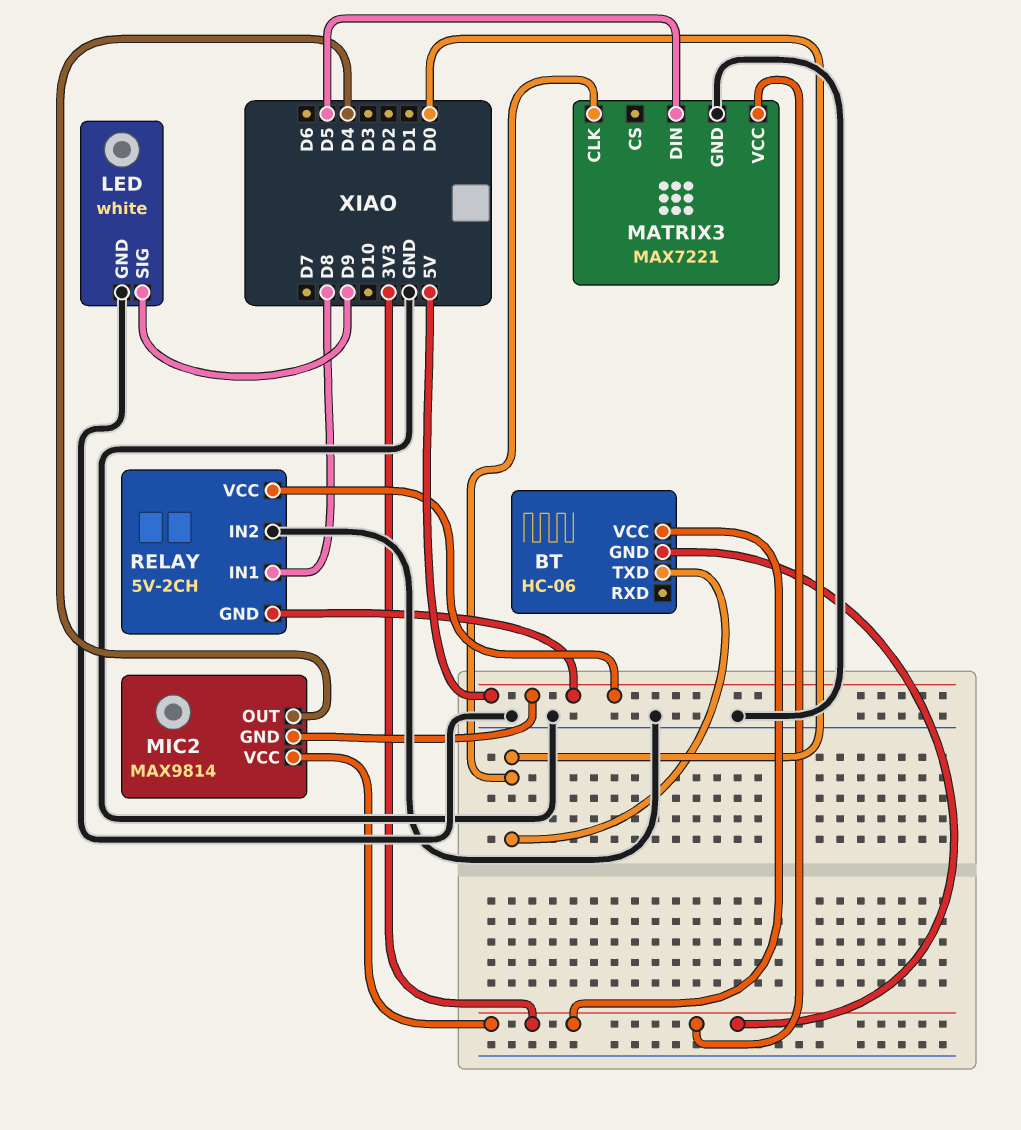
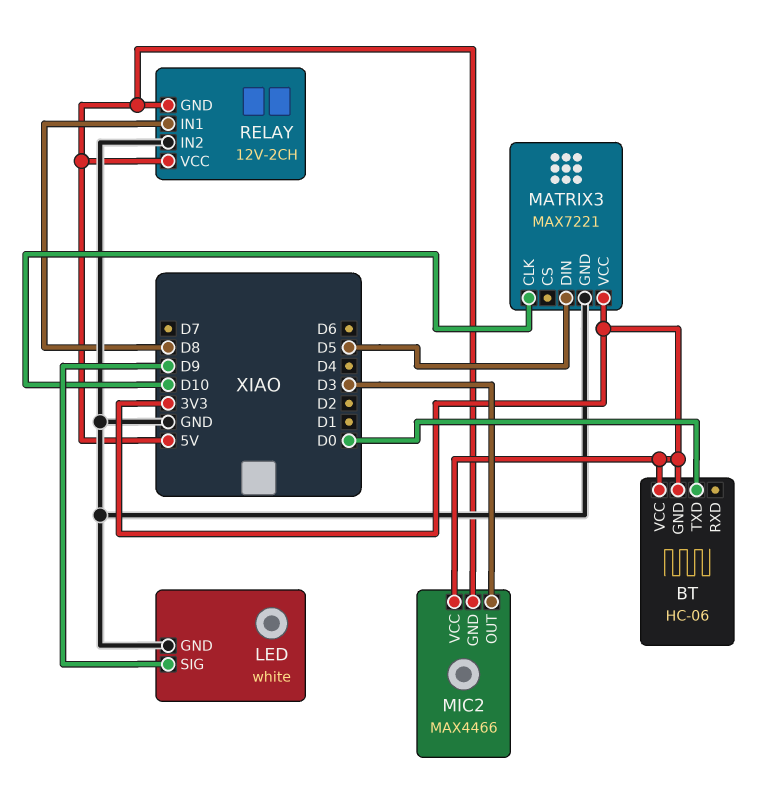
MATRIX3 pin CLK: D0 -> D10
MIC2: MAX9814 -> MAX4466
MIC2 pin OUT: D4 -> D3
RELAY: 5V-2CH -> 12V-2CH

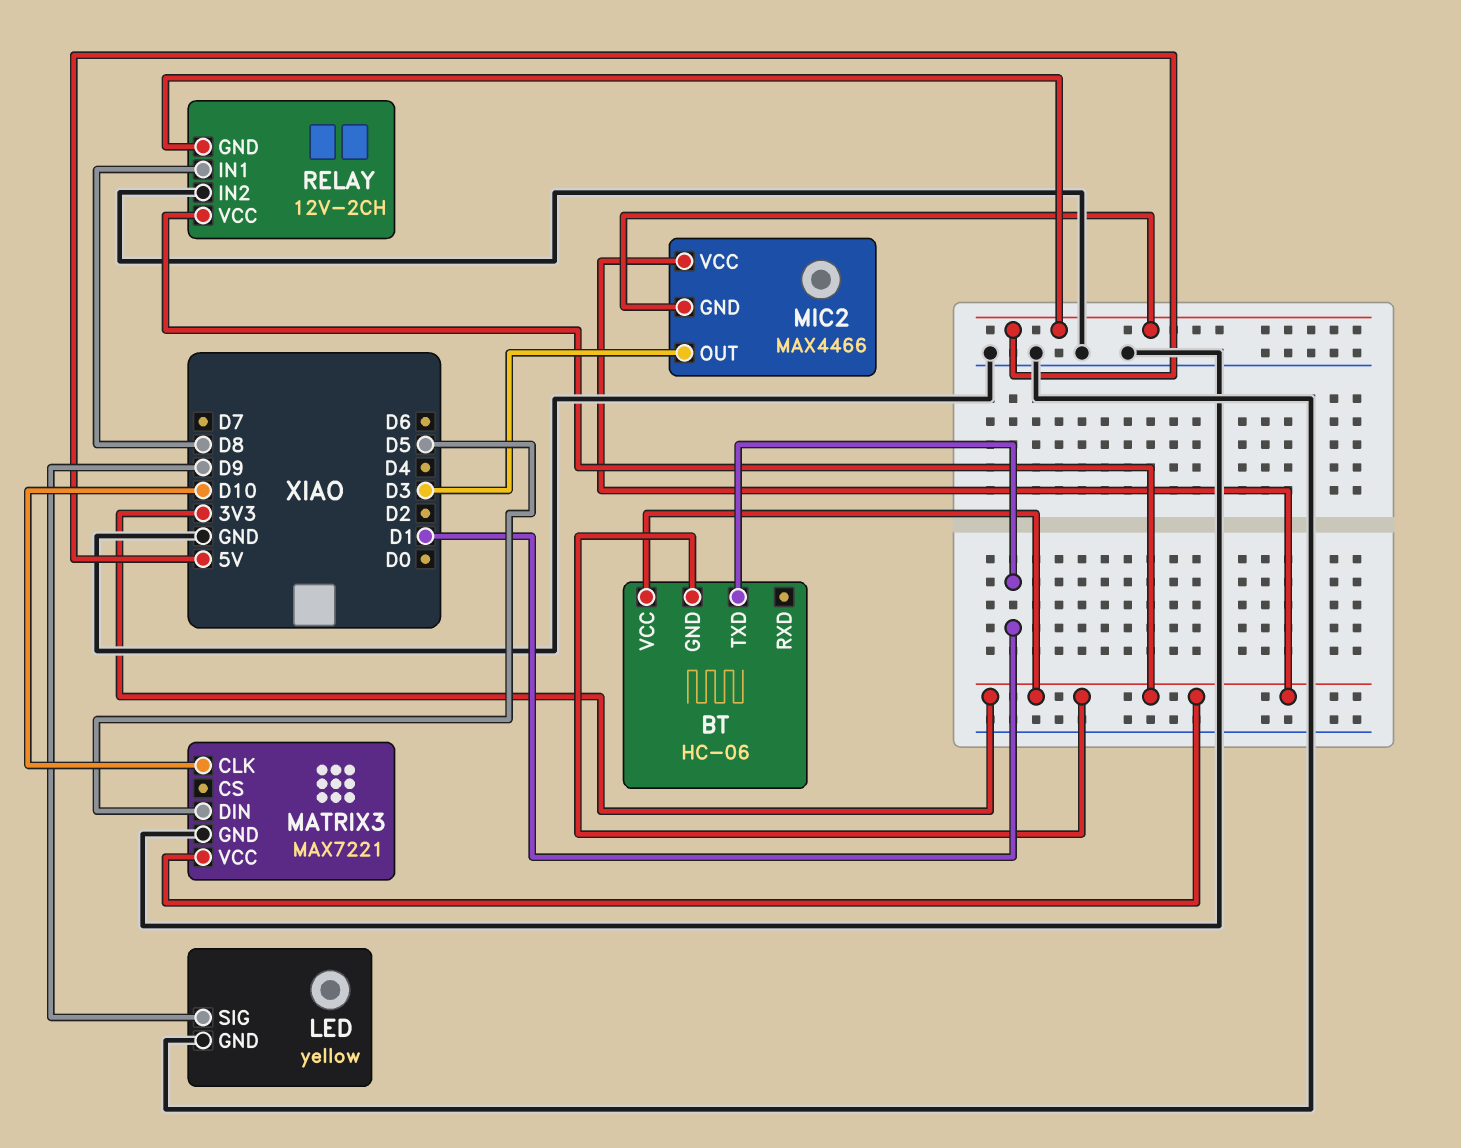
BT pin TXD: D0 -> D1
LED: white -> yellow
RELAY pin VCC: 5V -> 3V3

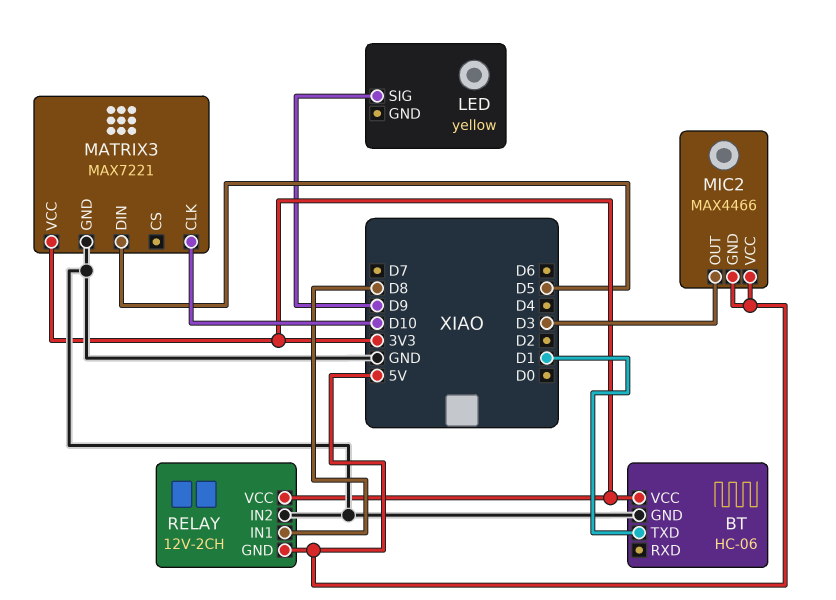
BT pin GND: 3V3 -> GND
LED pin GND: GND -> none
MIC2 pin VCC: 3V3 -> 5V

